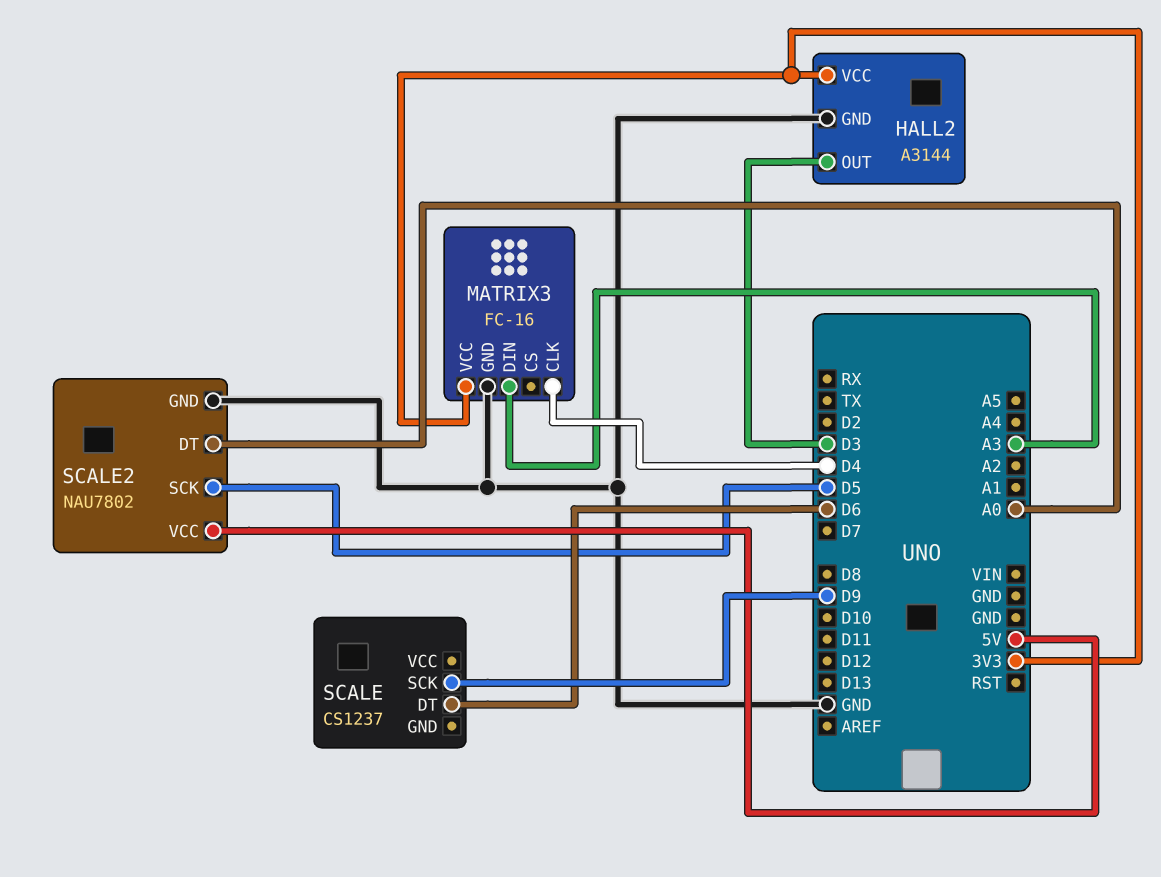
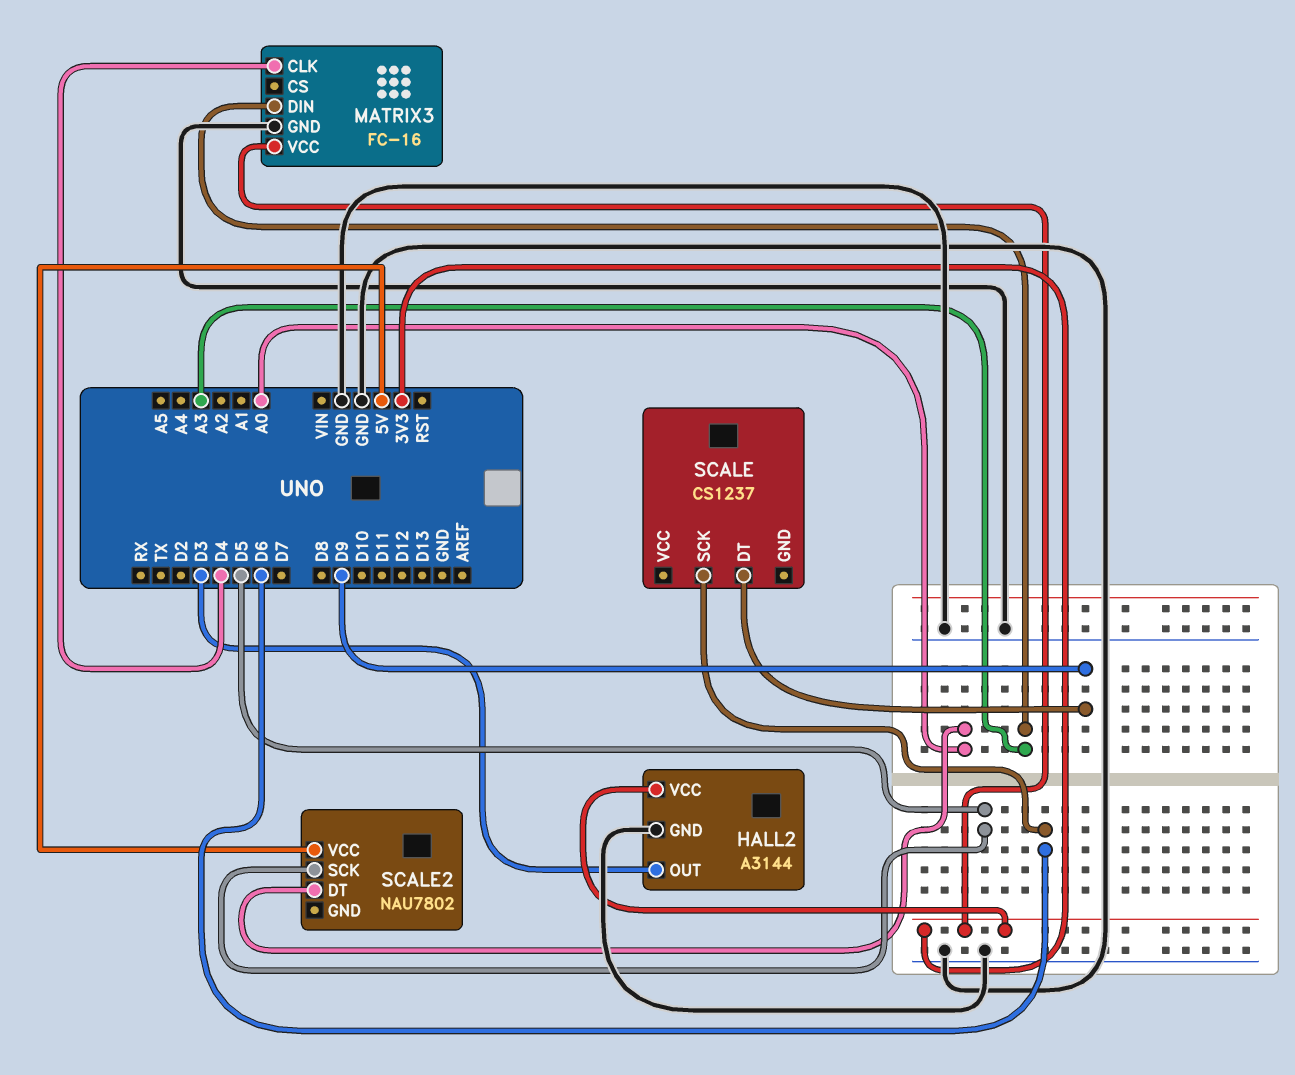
SCALE pin DT: D6 -> D9
SCALE pin SCK: D9 -> D6
SCALE2 pin GND: GND -> none

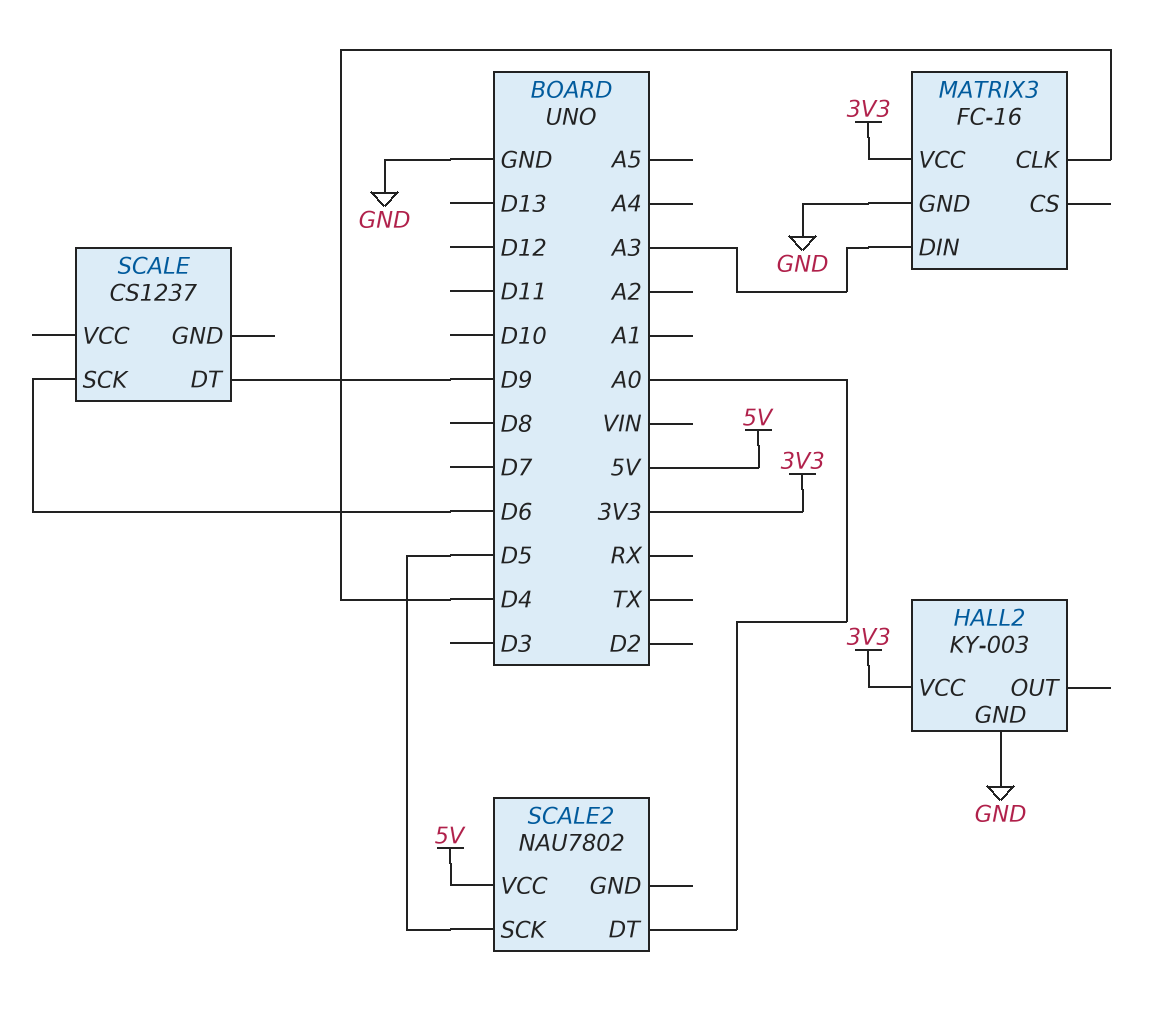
HALL2: A3144 -> KY-003
HALL2 pin OUT: D3 -> none

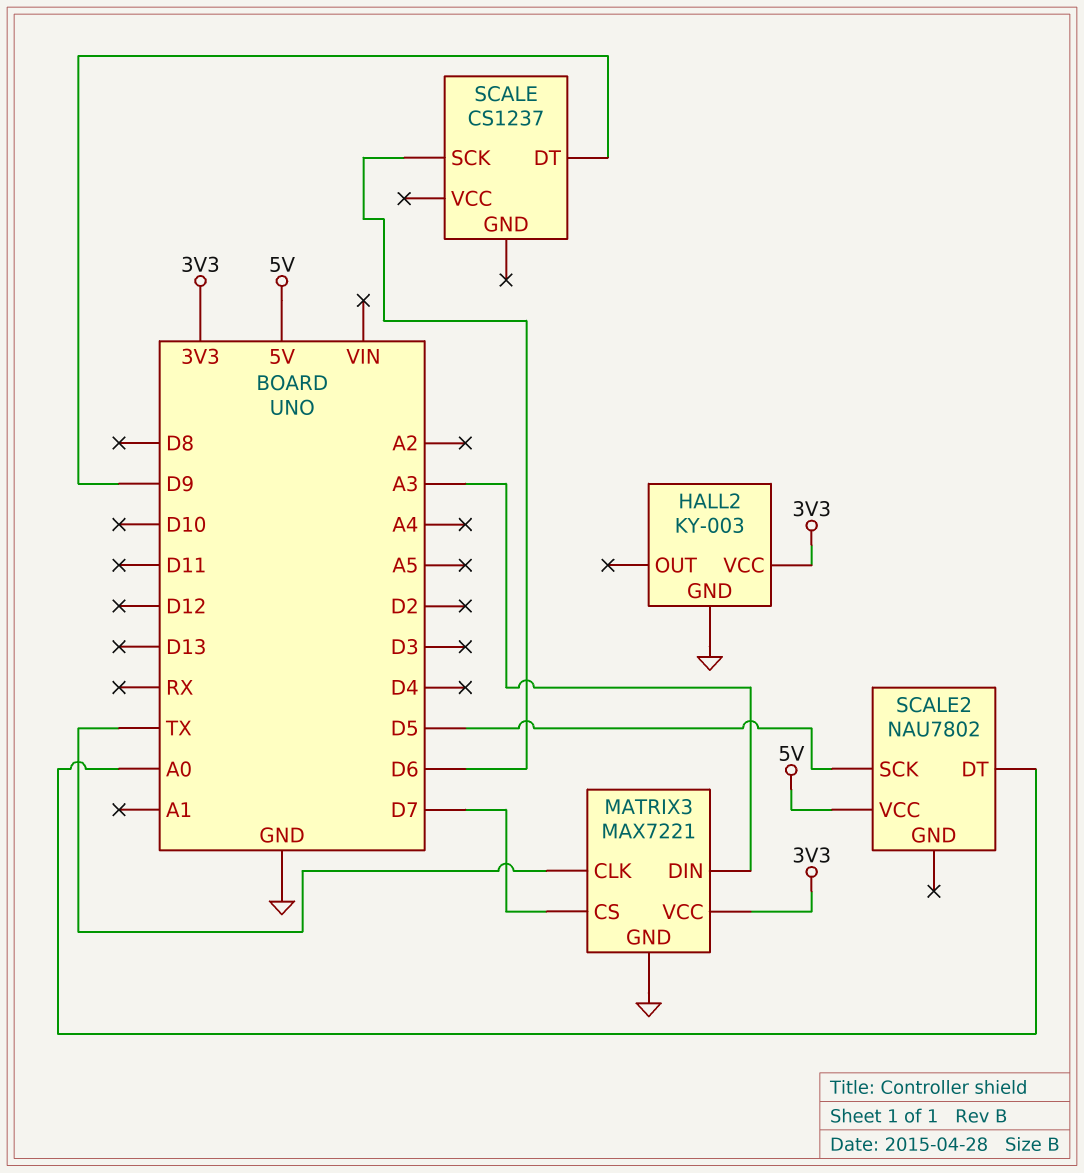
MATRIX3: FC-16 -> MAX7221
MATRIX3 pin CLK: D4 -> TX
MATRIX3 pin CS: none -> D7

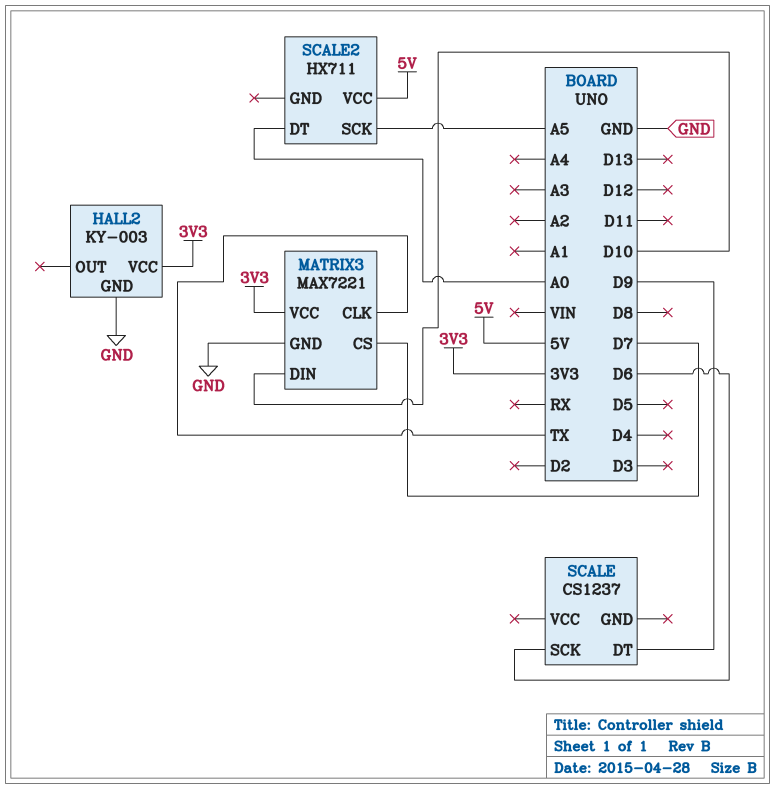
MATRIX3 pin DIN: A3 -> D10
SCALE2: NAU7802 -> HX711
SCALE2 pin SCK: D5 -> A5

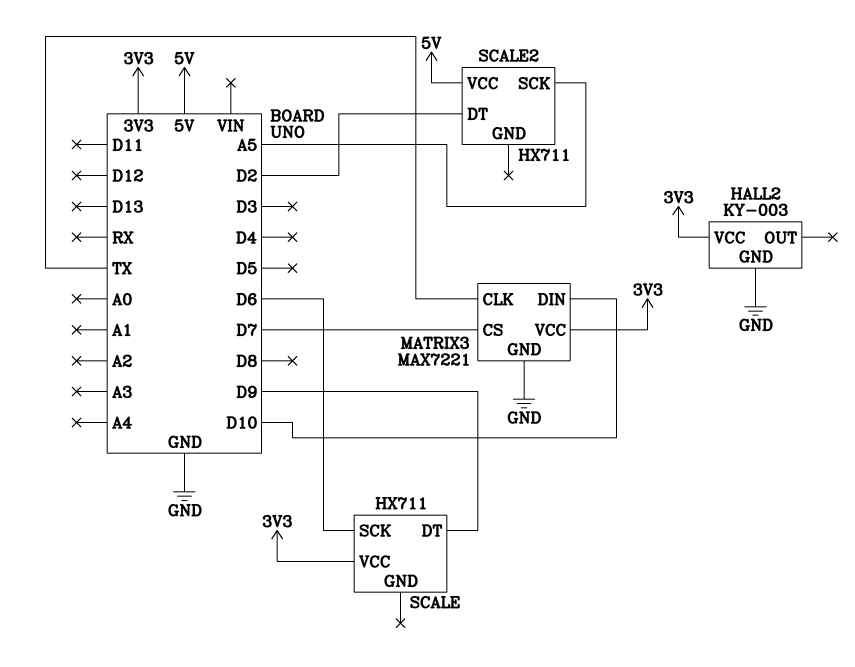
SCALE: CS1237 -> HX711
SCALE pin VCC: none -> 3V3
SCALE2 pin DT: A0 -> D2

